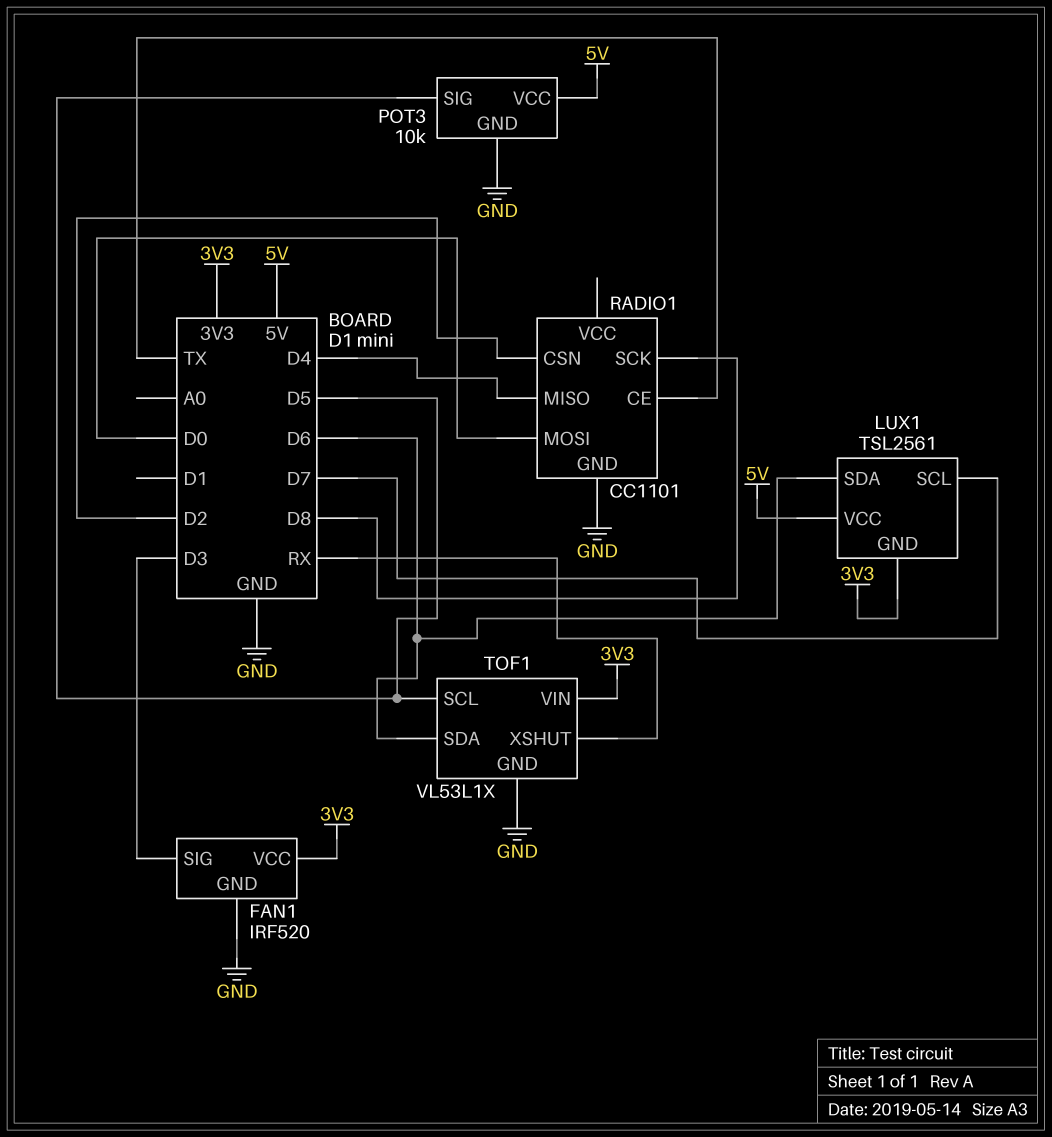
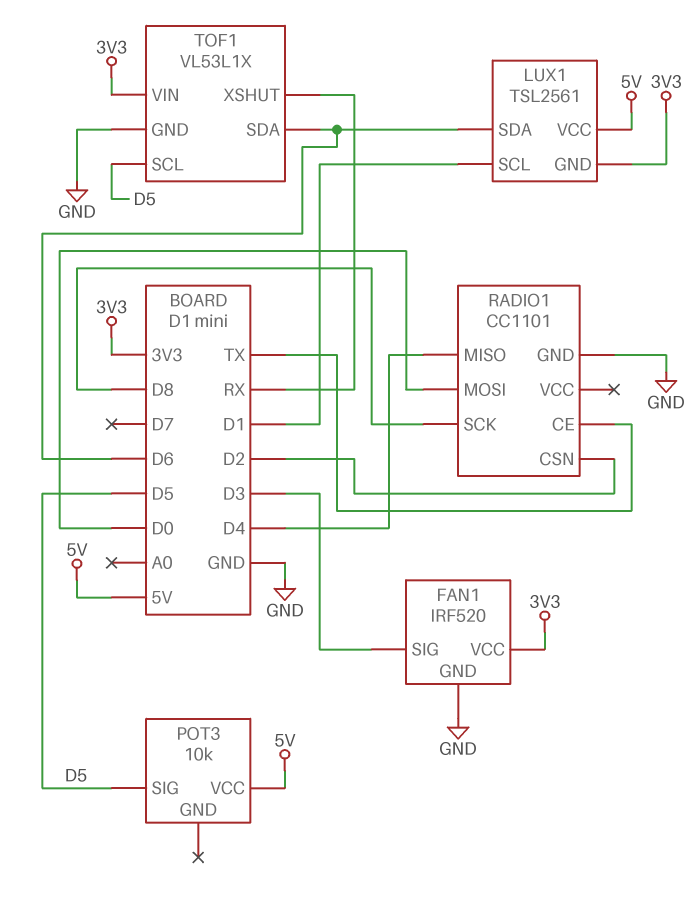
LUX1 pin SCL: D7 -> D1
POT3 pin GND: GND -> none

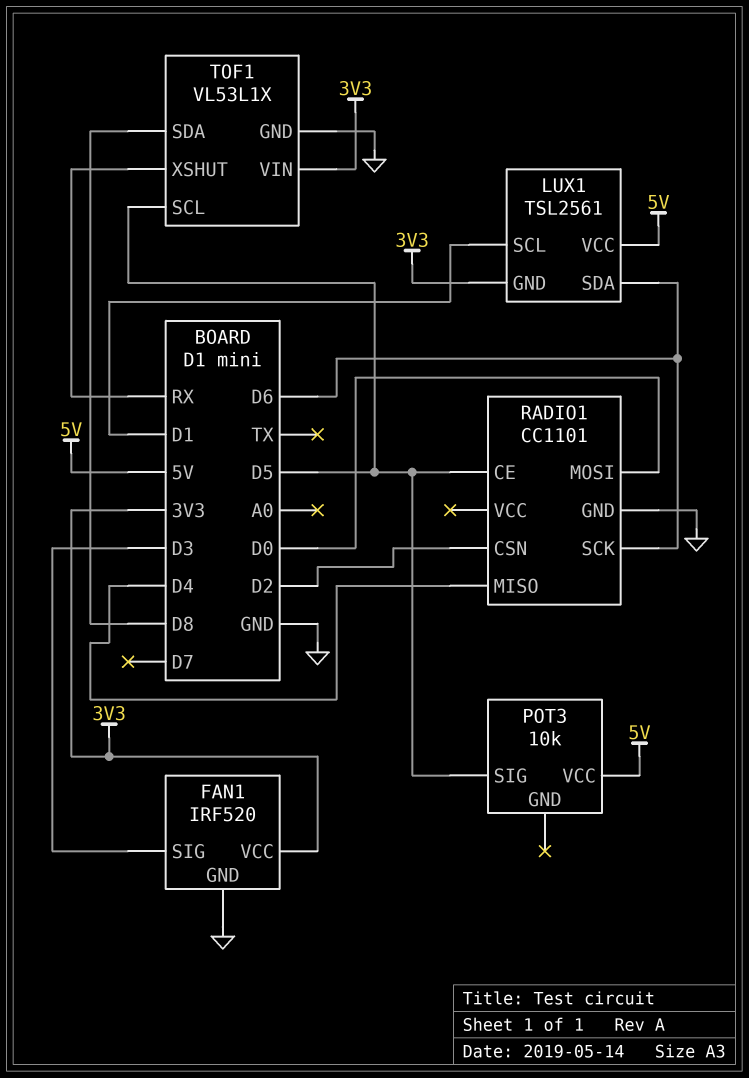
RADIO1 pin CE: TX -> D5
RADIO1 pin SCK: D8 -> D6
TOF1 pin SDA: D6 -> D8

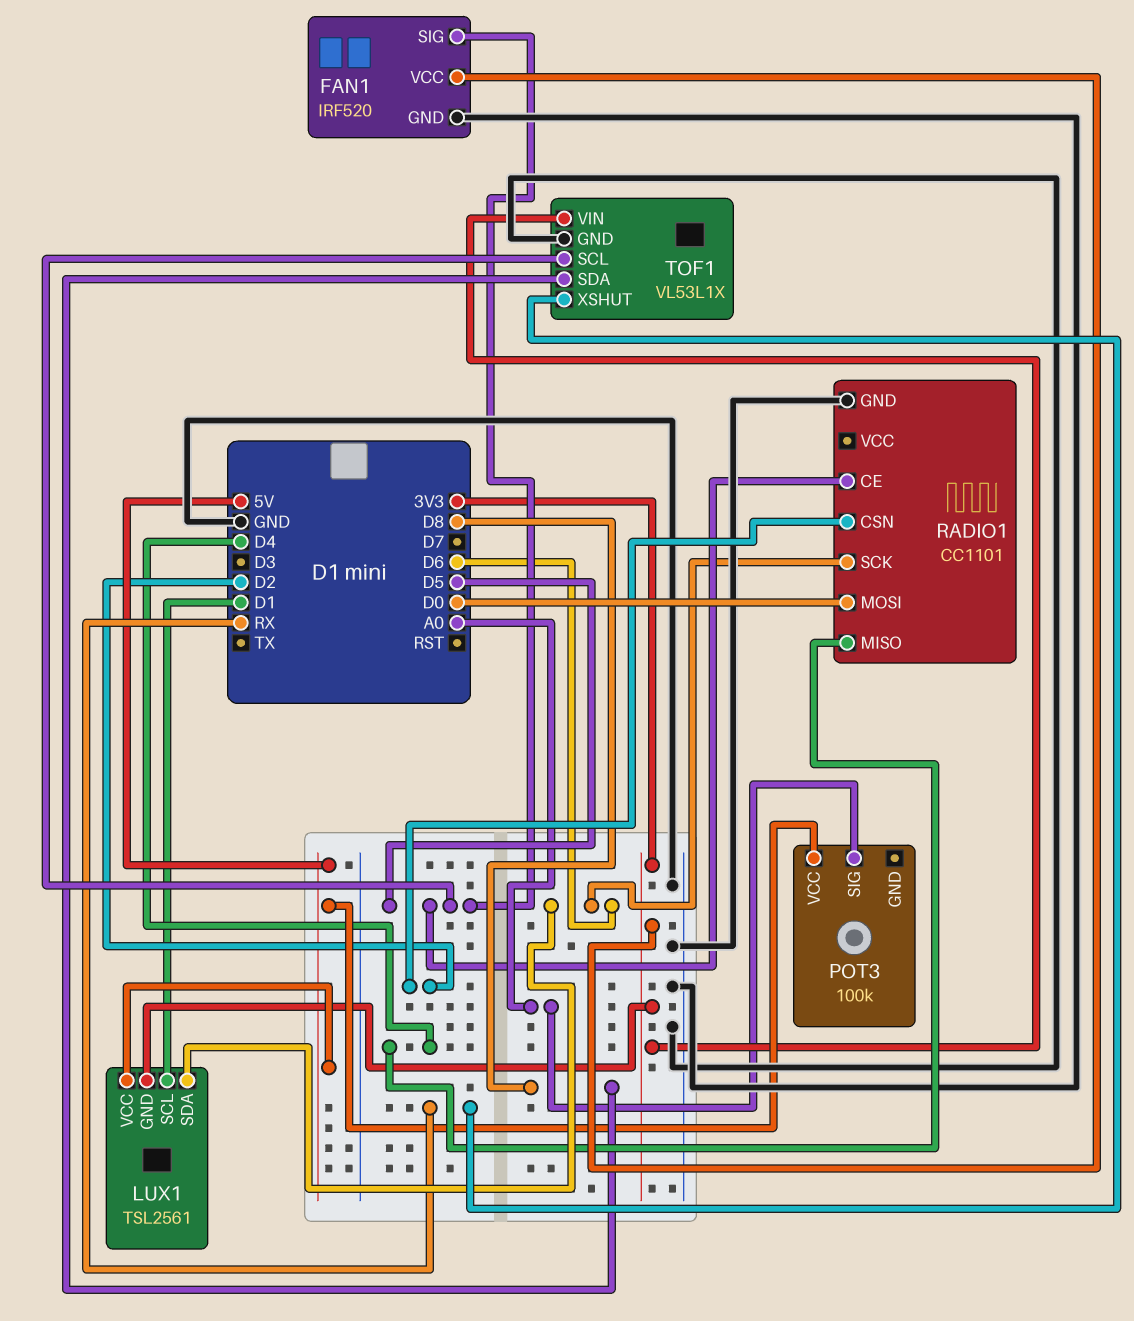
FAN1 pin SIG: D3 -> D5
POT3: 10k -> 100k
POT3 pin SIG: D5 -> A0

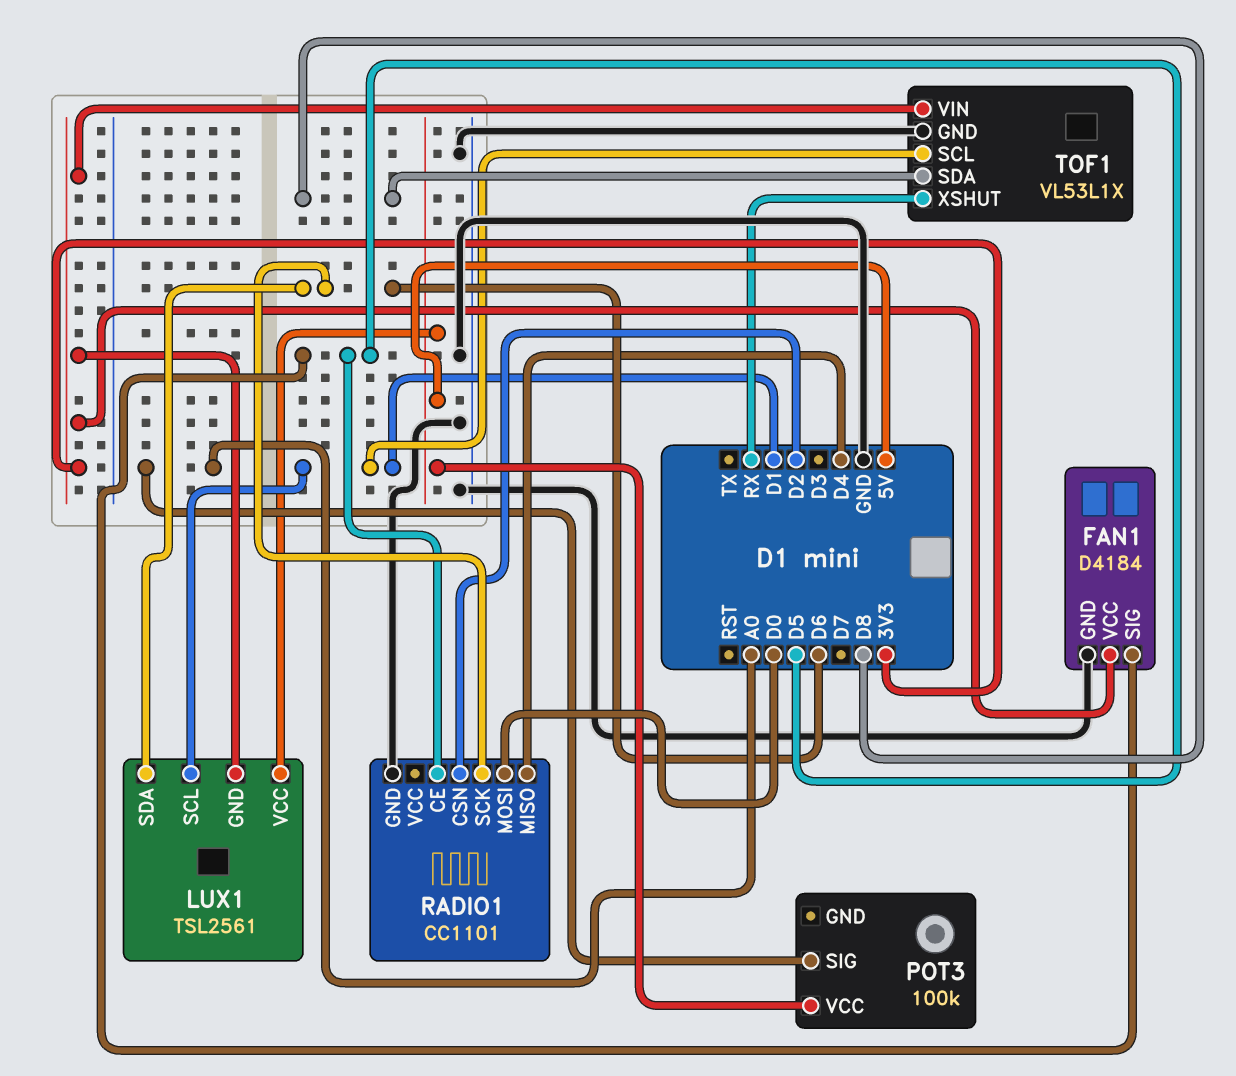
FAN1: IRF520 -> D4184
TOF1 pin SCL: D5 -> D1

